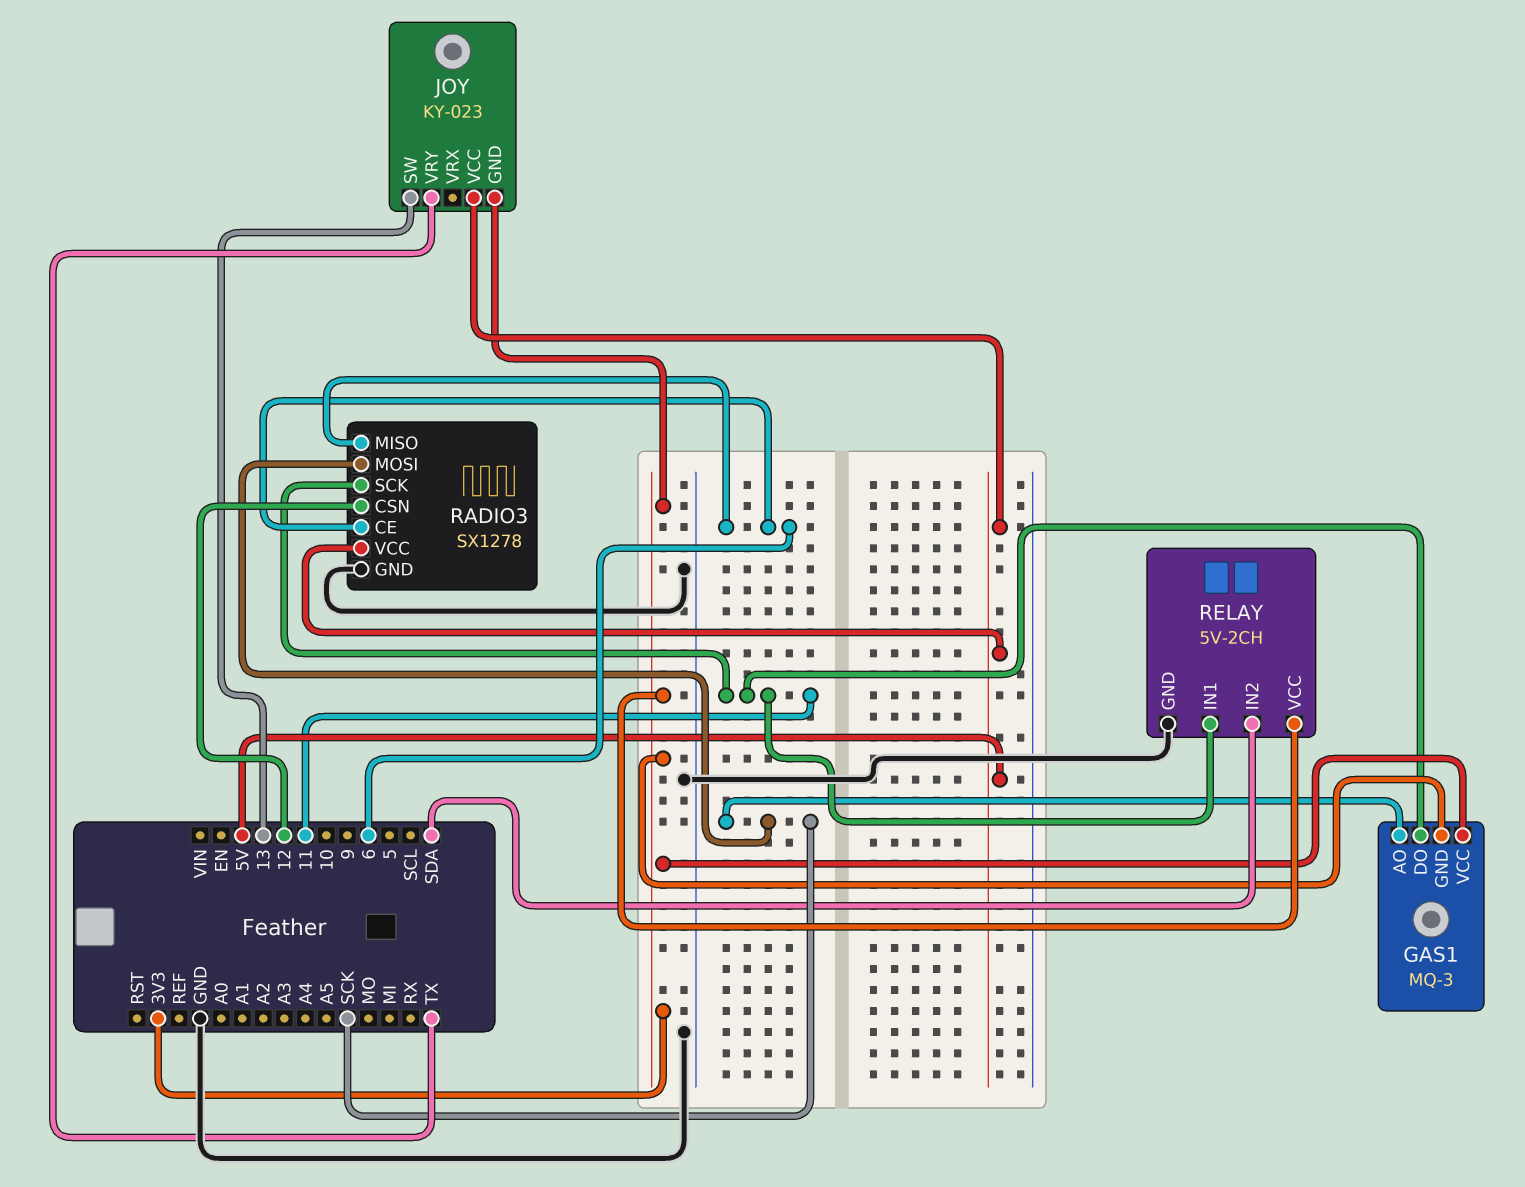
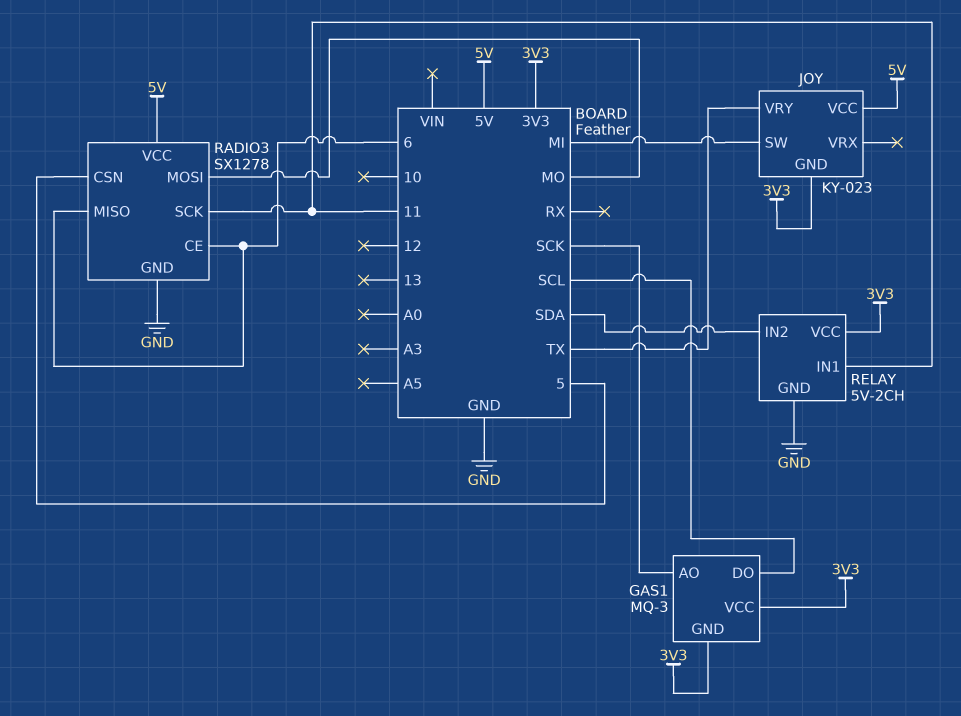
GAS1 pin DO: 11 -> SCL
JOY pin SW: 13 -> MI
RADIO3 pin CSN: 12 -> 5
RADIO3 pin MOSI: SCK -> MO

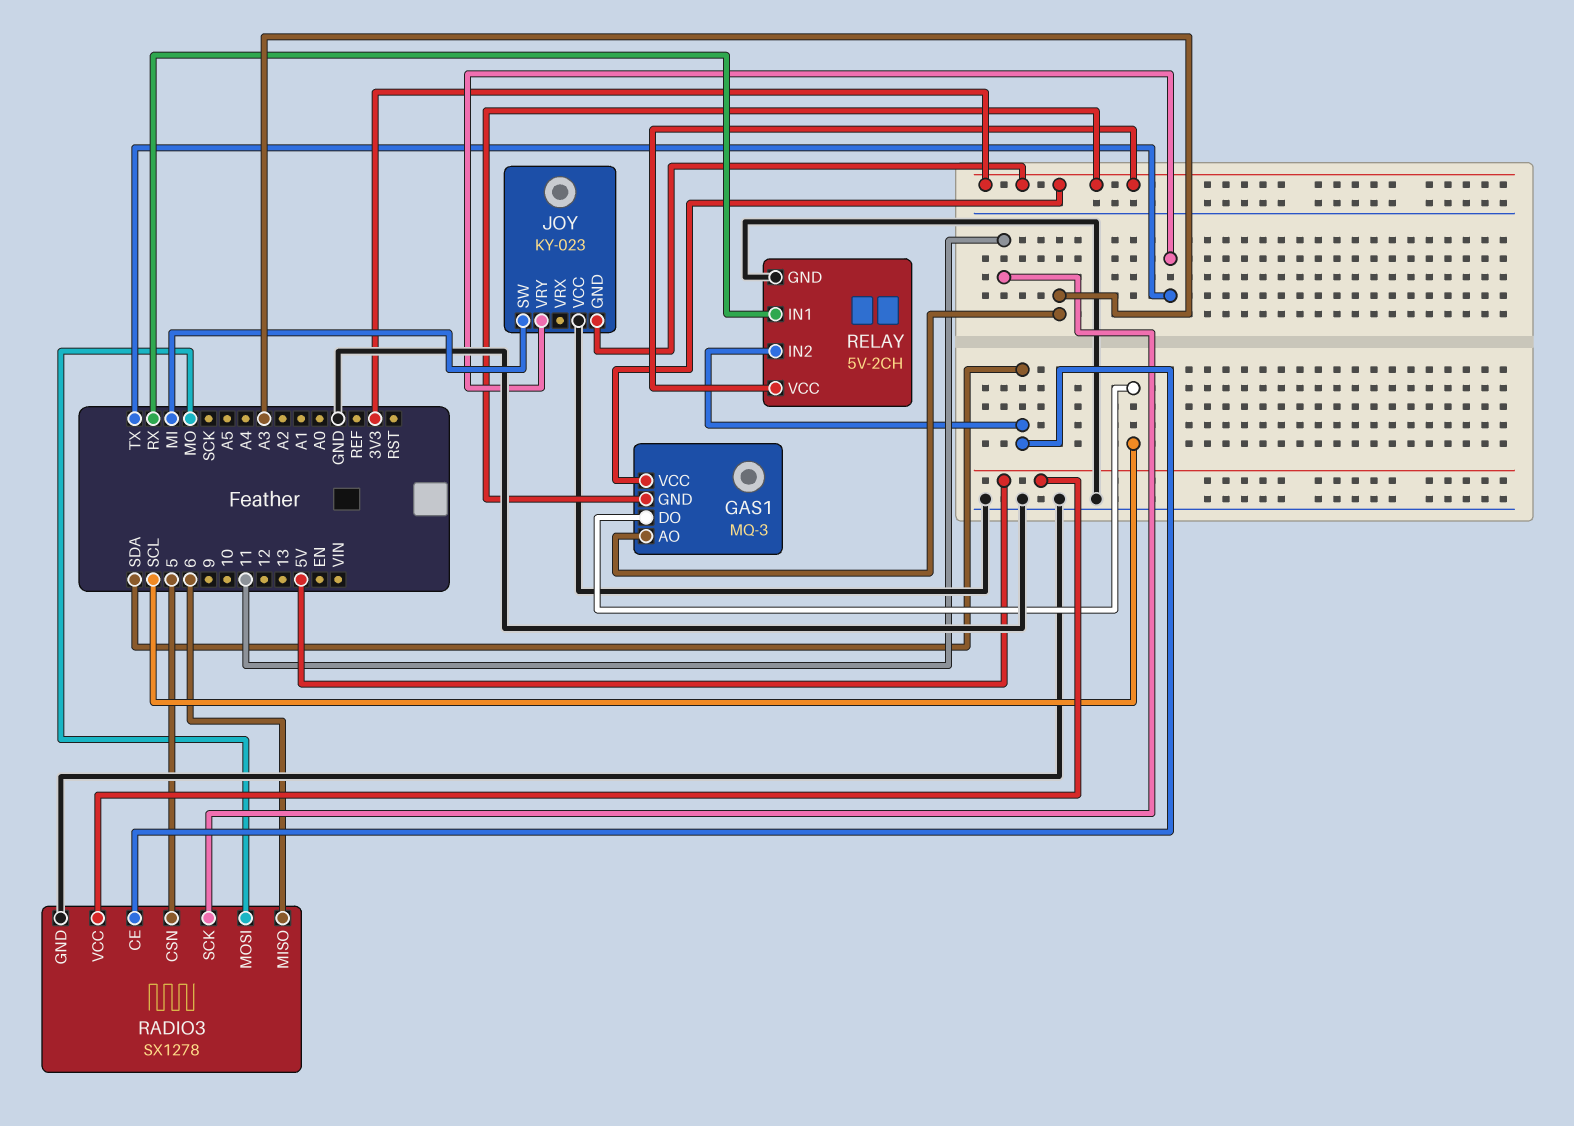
GAS1 pin AO: SCK -> A3
JOY pin VCC: 5V -> GND
RADIO3 pin CE: 6 -> SDA
RELAY pin IN1: 11 -> RX

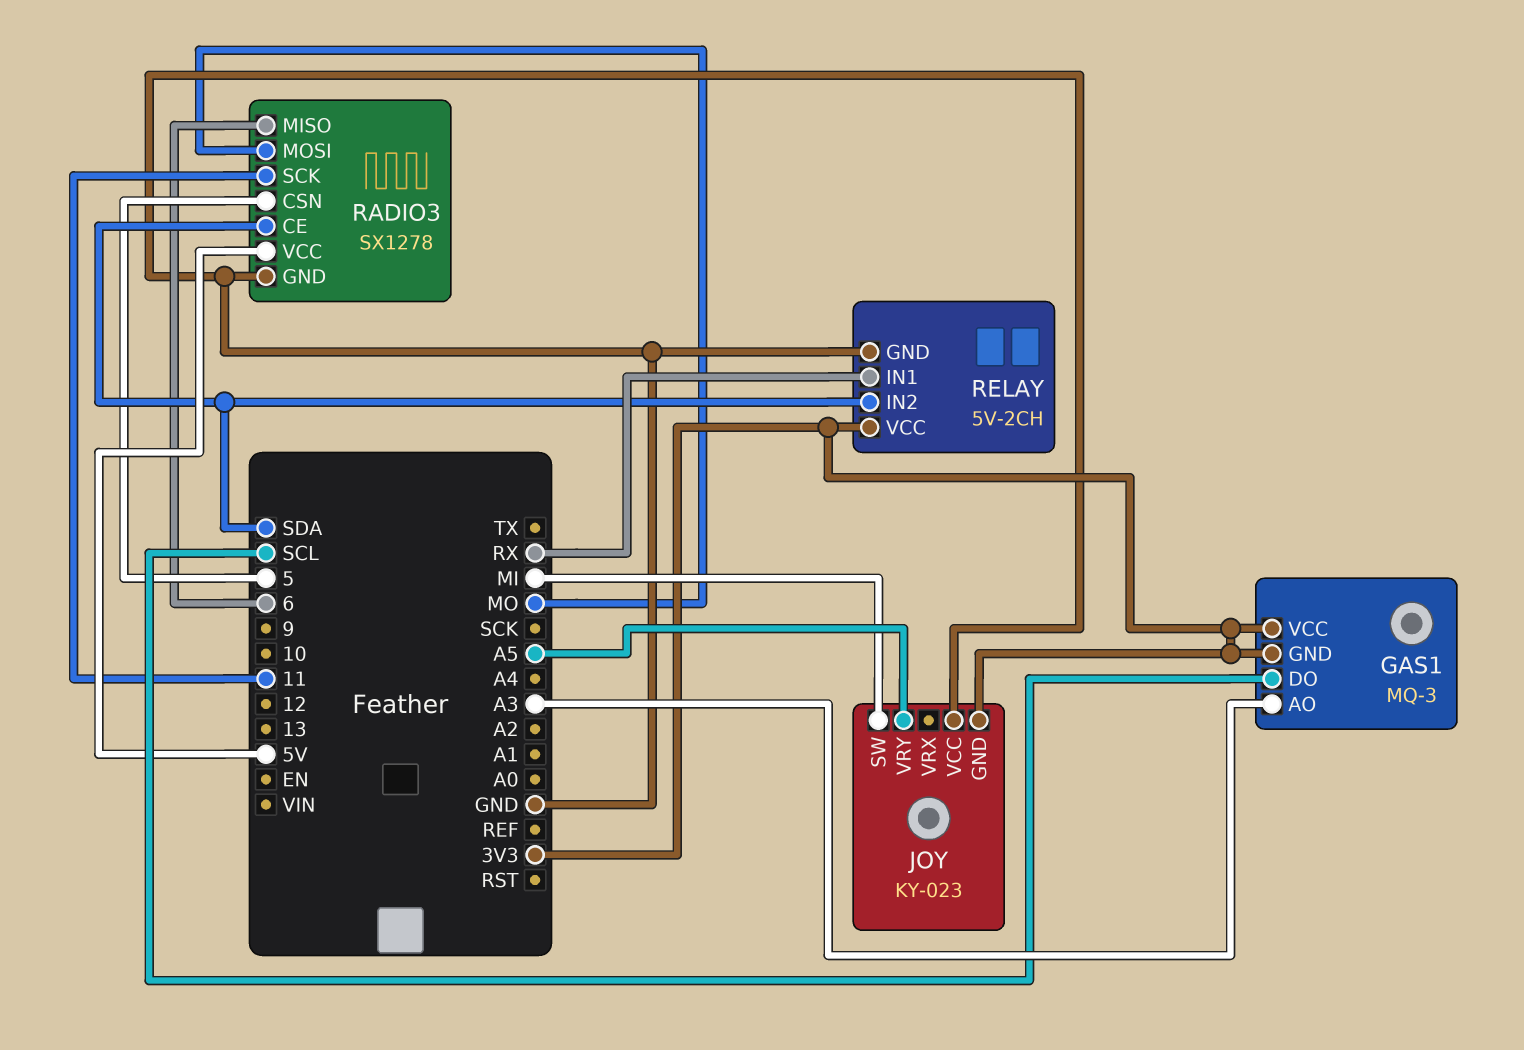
JOY pin VRY: TX -> A5

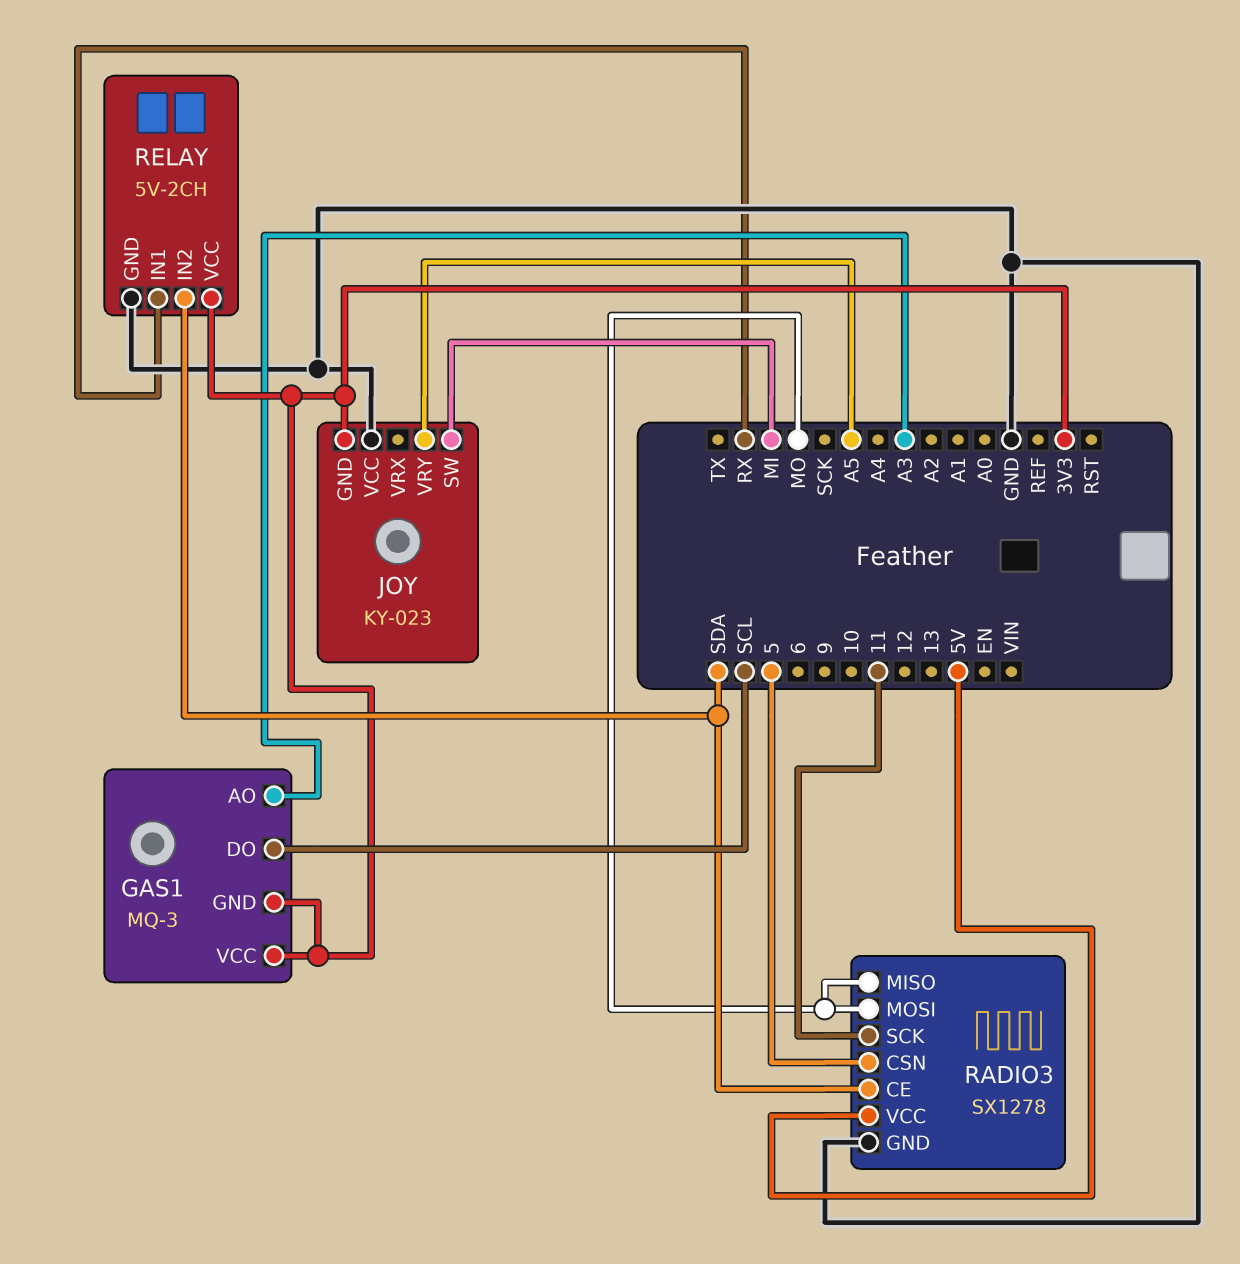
RADIO3 pin MISO: 6 -> MO

